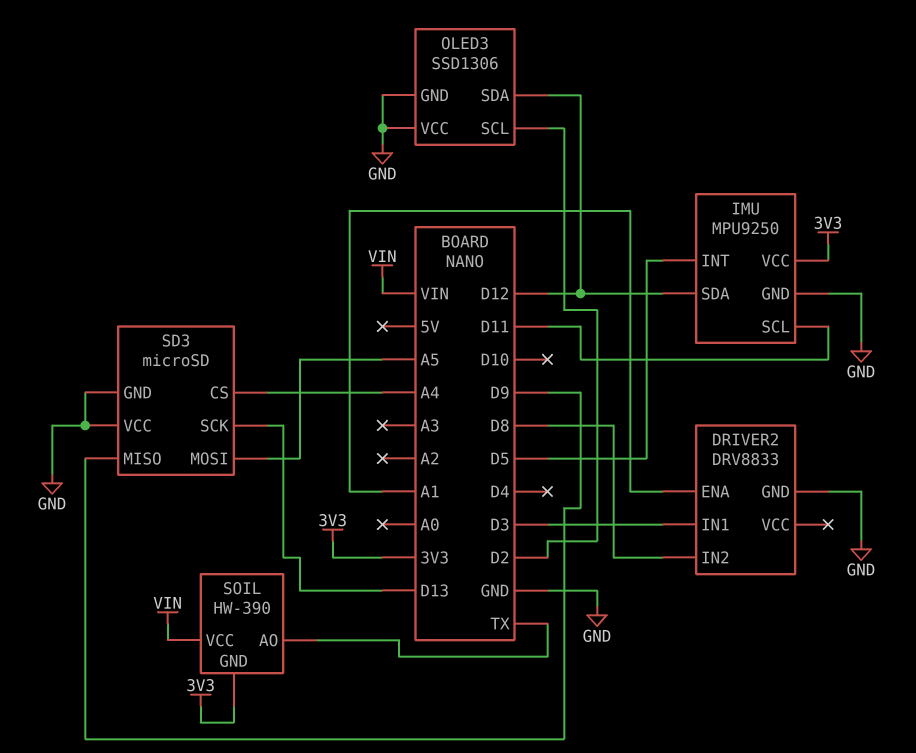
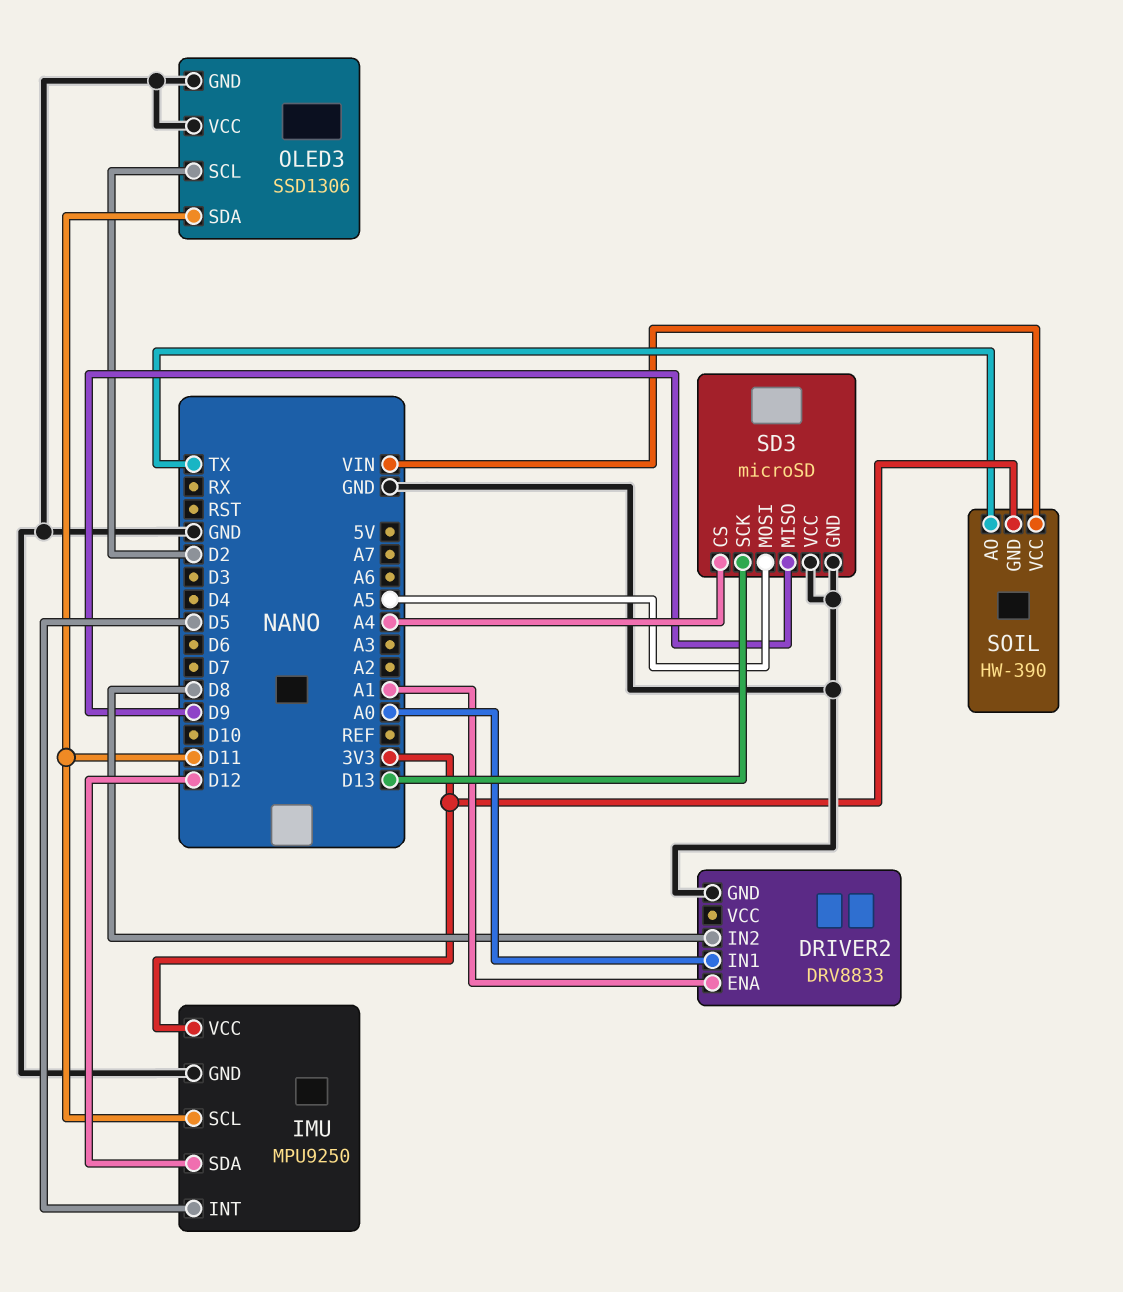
DRIVER2 pin IN1: D3 -> A0
OLED3 pin SDA: D12 -> D11

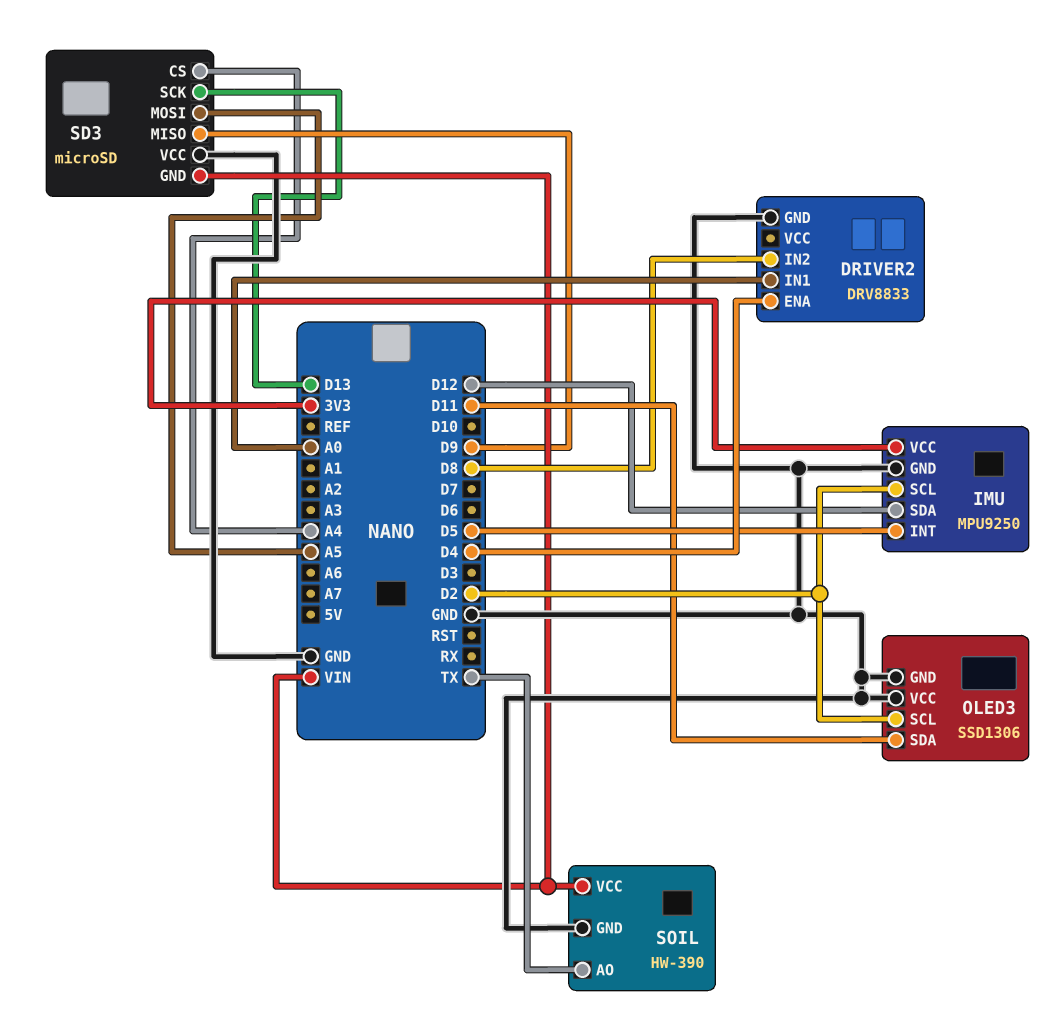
DRIVER2 pin ENA: A1 -> D4
IMU pin SCL: D11 -> D2
SD3 pin GND: GND -> VIN
SOIL pin GND: 3V3 -> GND

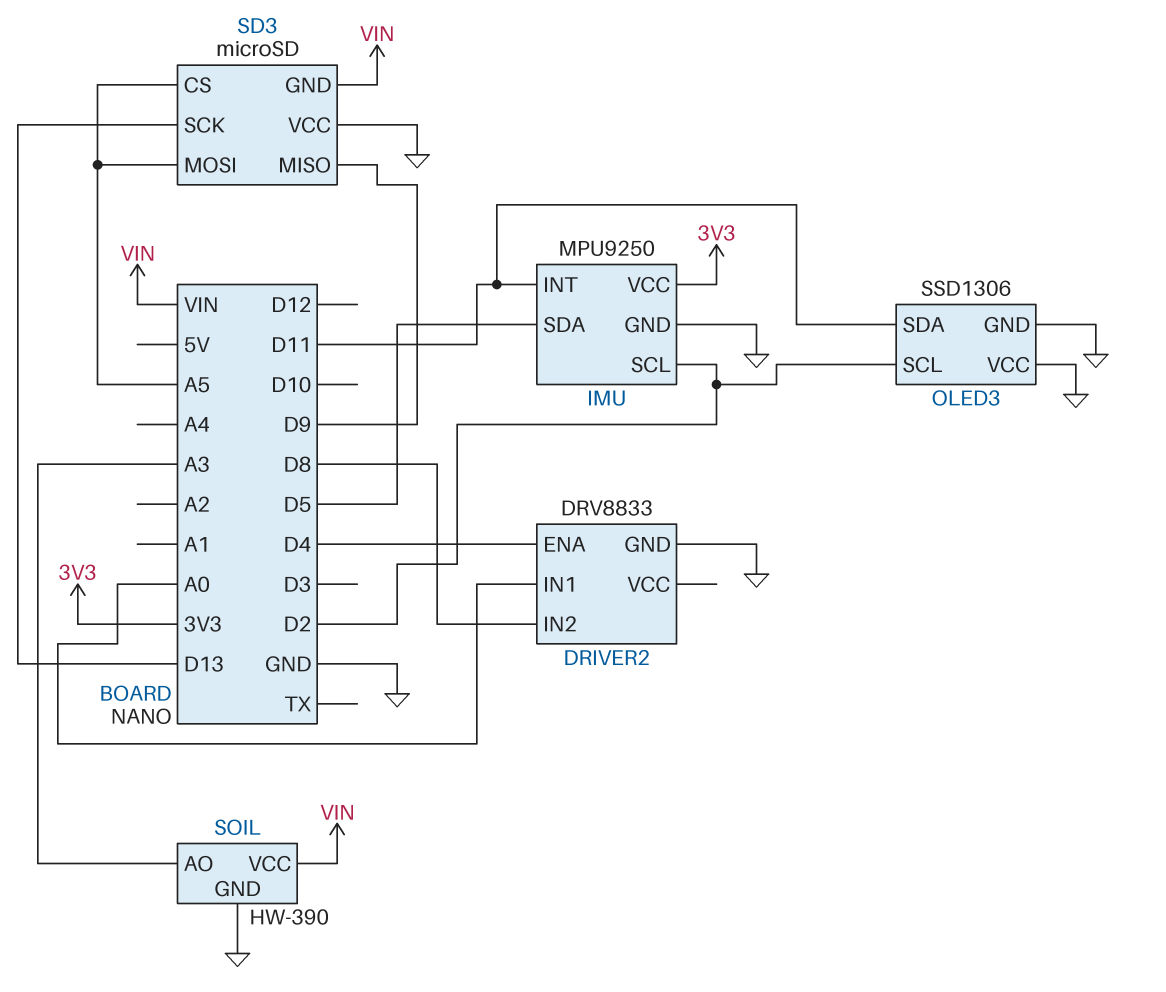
IMU pin INT: D5 -> D11
IMU pin SDA: D12 -> D5
SD3 pin CS: A4 -> A5
SOIL pin AO: TX -> A3

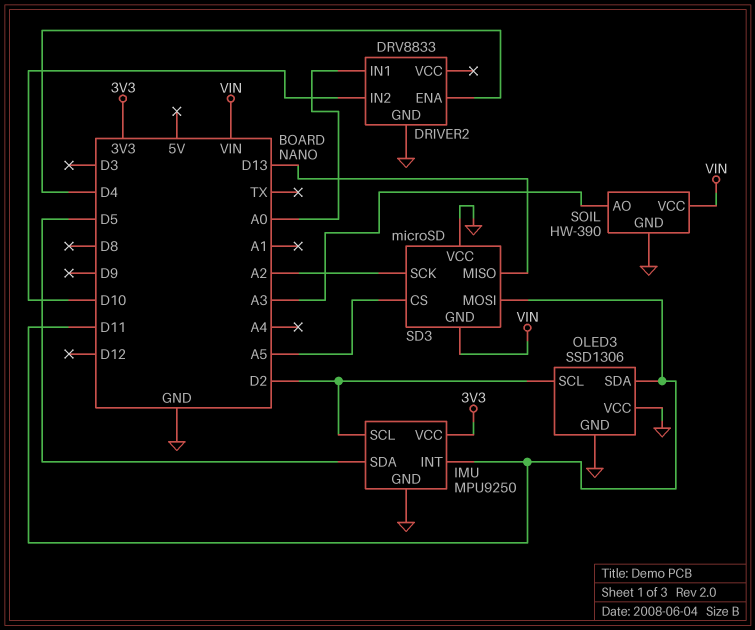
DRIVER2 pin IN2: D8 -> D10
SD3 pin MISO: D9 -> D13
SD3 pin MOSI: A5 -> D11
SD3 pin SCK: D13 -> A2

